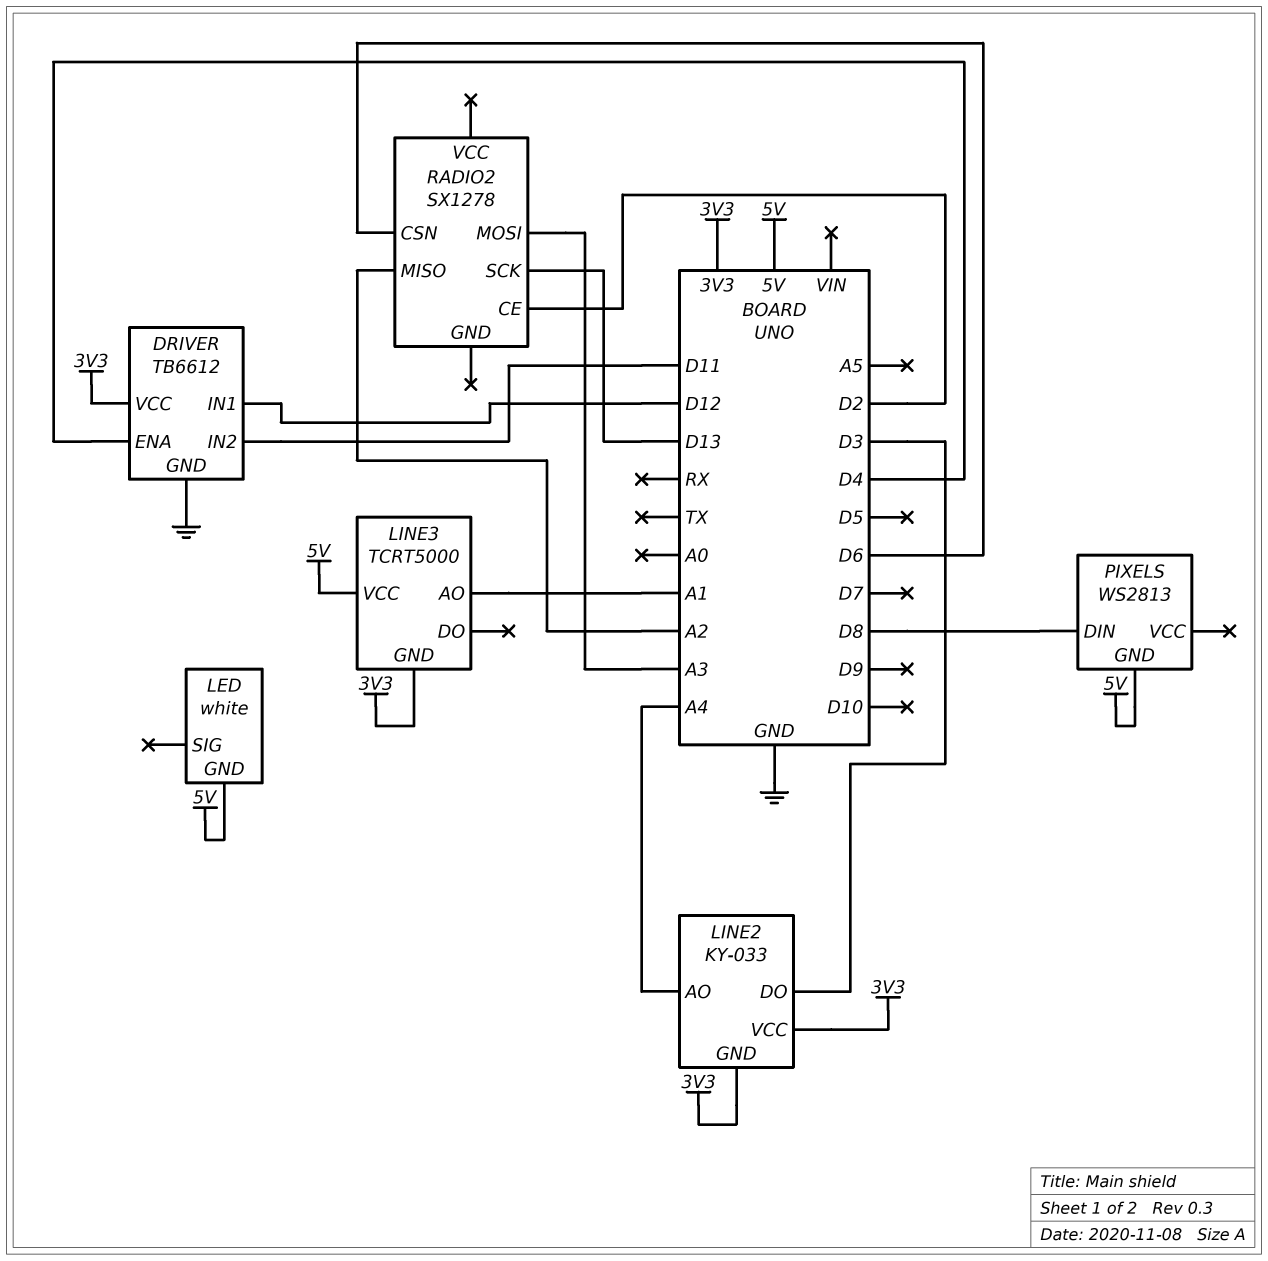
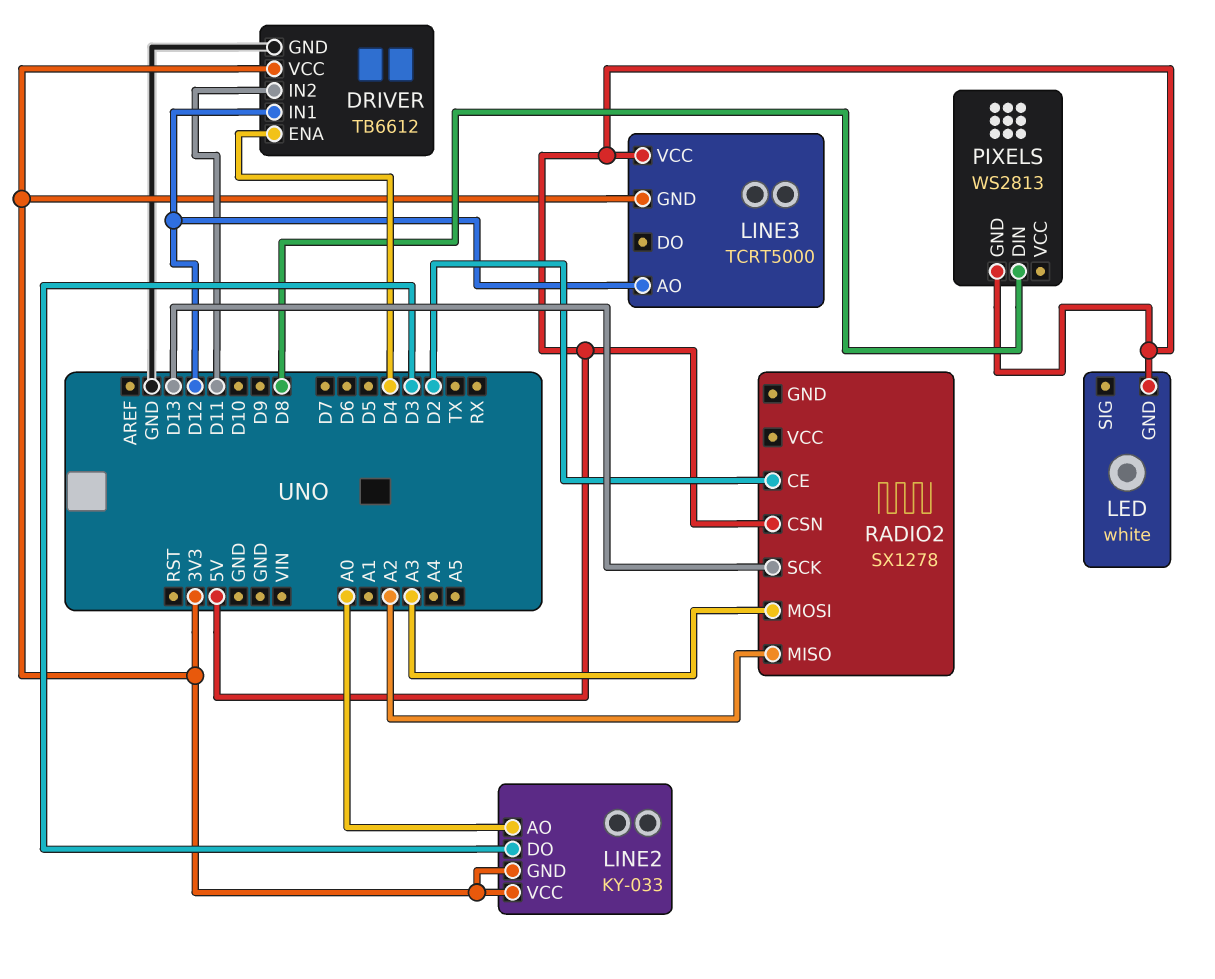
LINE2 pin AO: A4 -> A0
LINE3 pin AO: A1 -> D12
RADIO2 pin CSN: D6 -> 5V

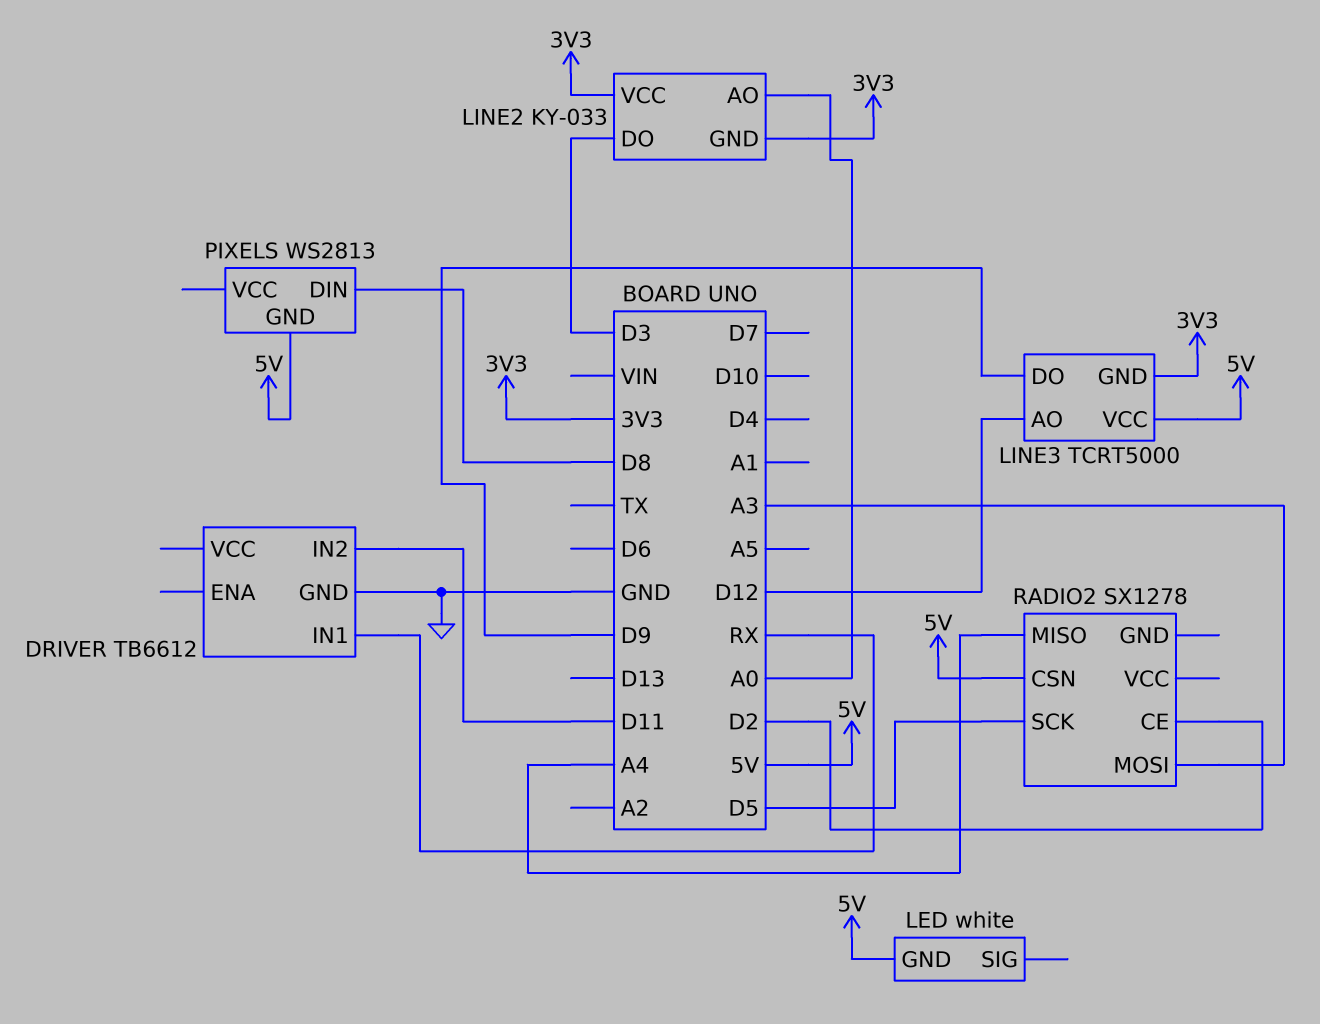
DRIVER pin ENA: D4 -> none
DRIVER pin IN1: D12 -> RX
DRIVER pin VCC: 3V3 -> none
LINE3 pin DO: none -> D9
RADIO2 pin MISO: A2 -> A4
RADIO2 pin SCK: D13 -> D5

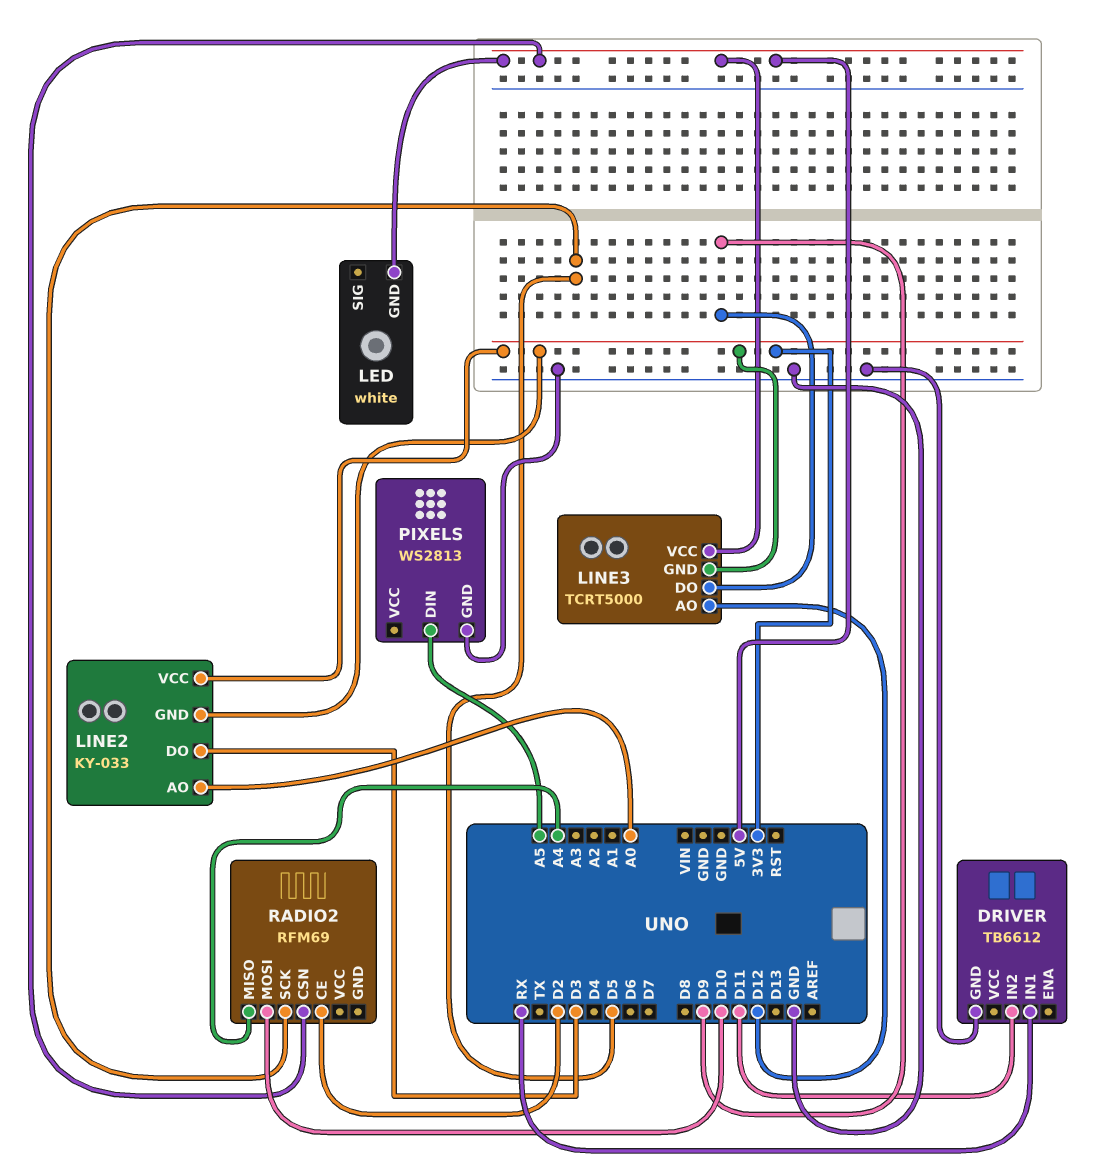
PIXELS pin DIN: D8 -> A5
PIXELS pin GND: 5V -> GND
RADIO2: SX1278 -> RFM69
RADIO2 pin MOSI: A3 -> D10

